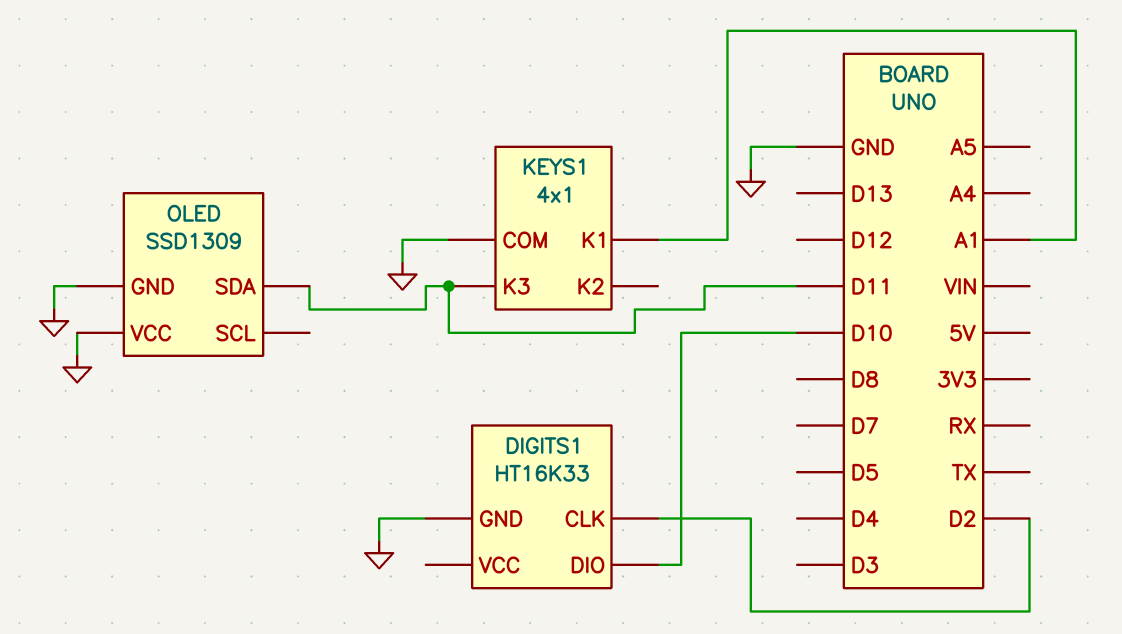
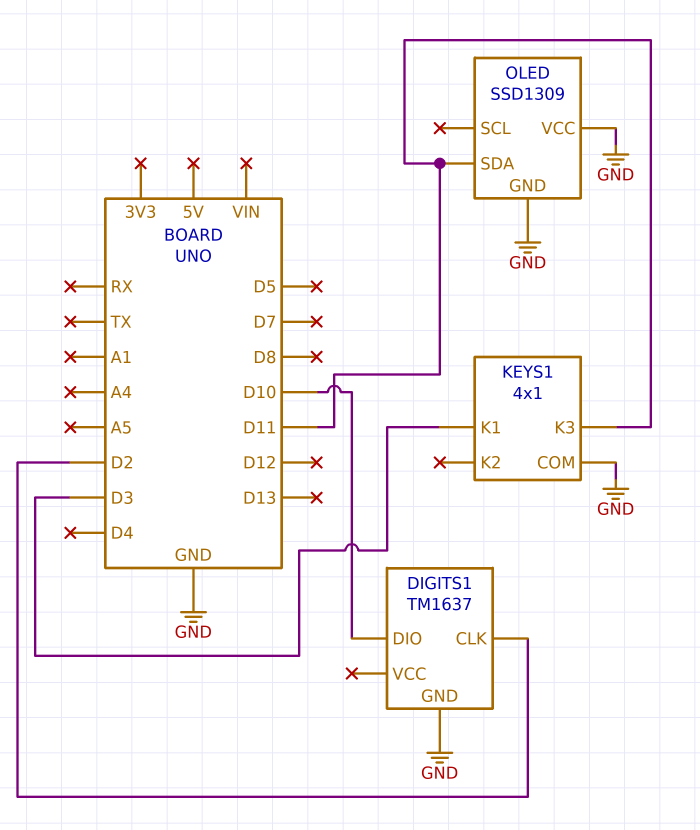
DIGITS1: HT16K33 -> TM1637
KEYS1 pin K1: A1 -> D3

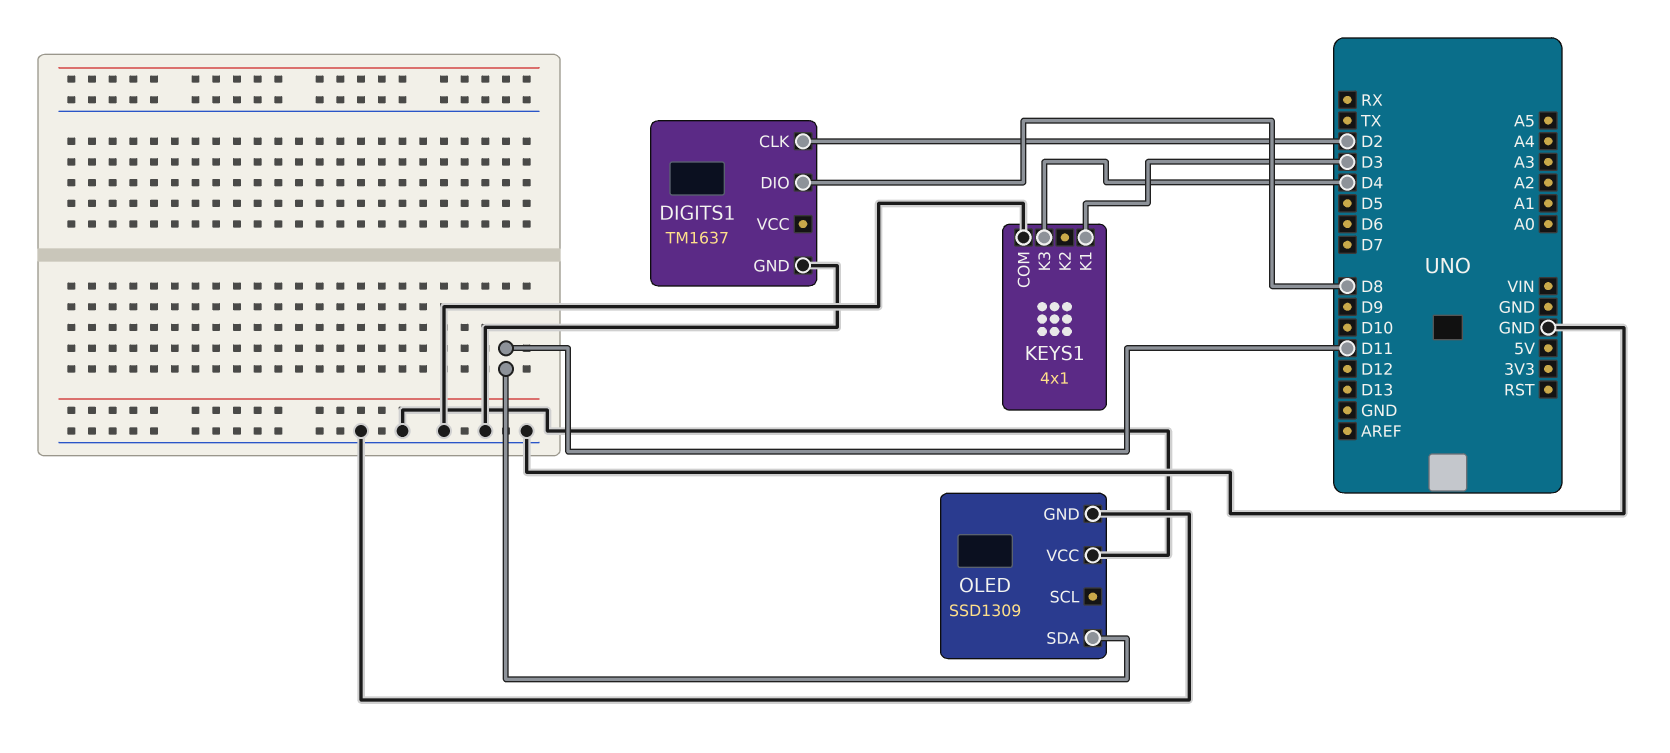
DIGITS1 pin DIO: D10 -> D8
KEYS1 pin K3: D11 -> D4

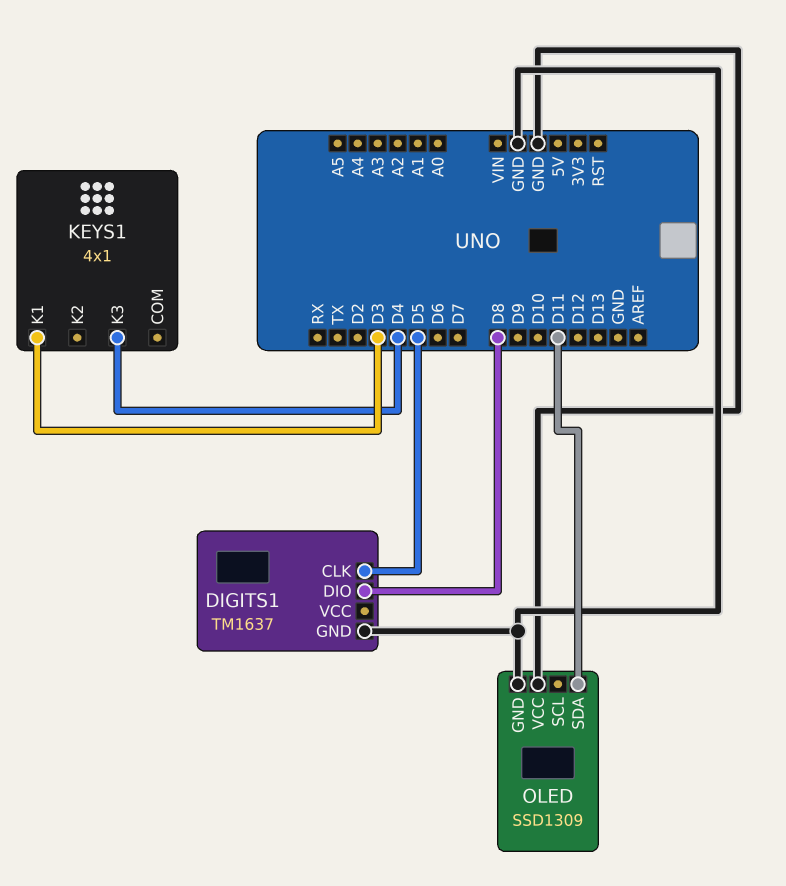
DIGITS1 pin CLK: D2 -> D5
KEYS1 pin COM: GND -> none

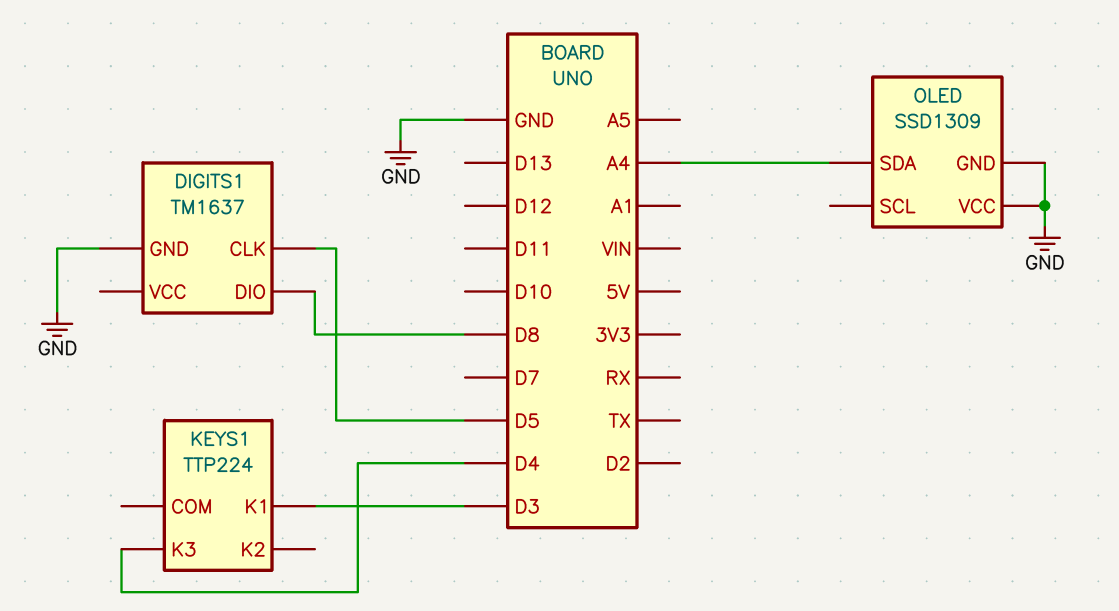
KEYS1: 4x1 -> TTP224
OLED pin SDA: D11 -> A4

